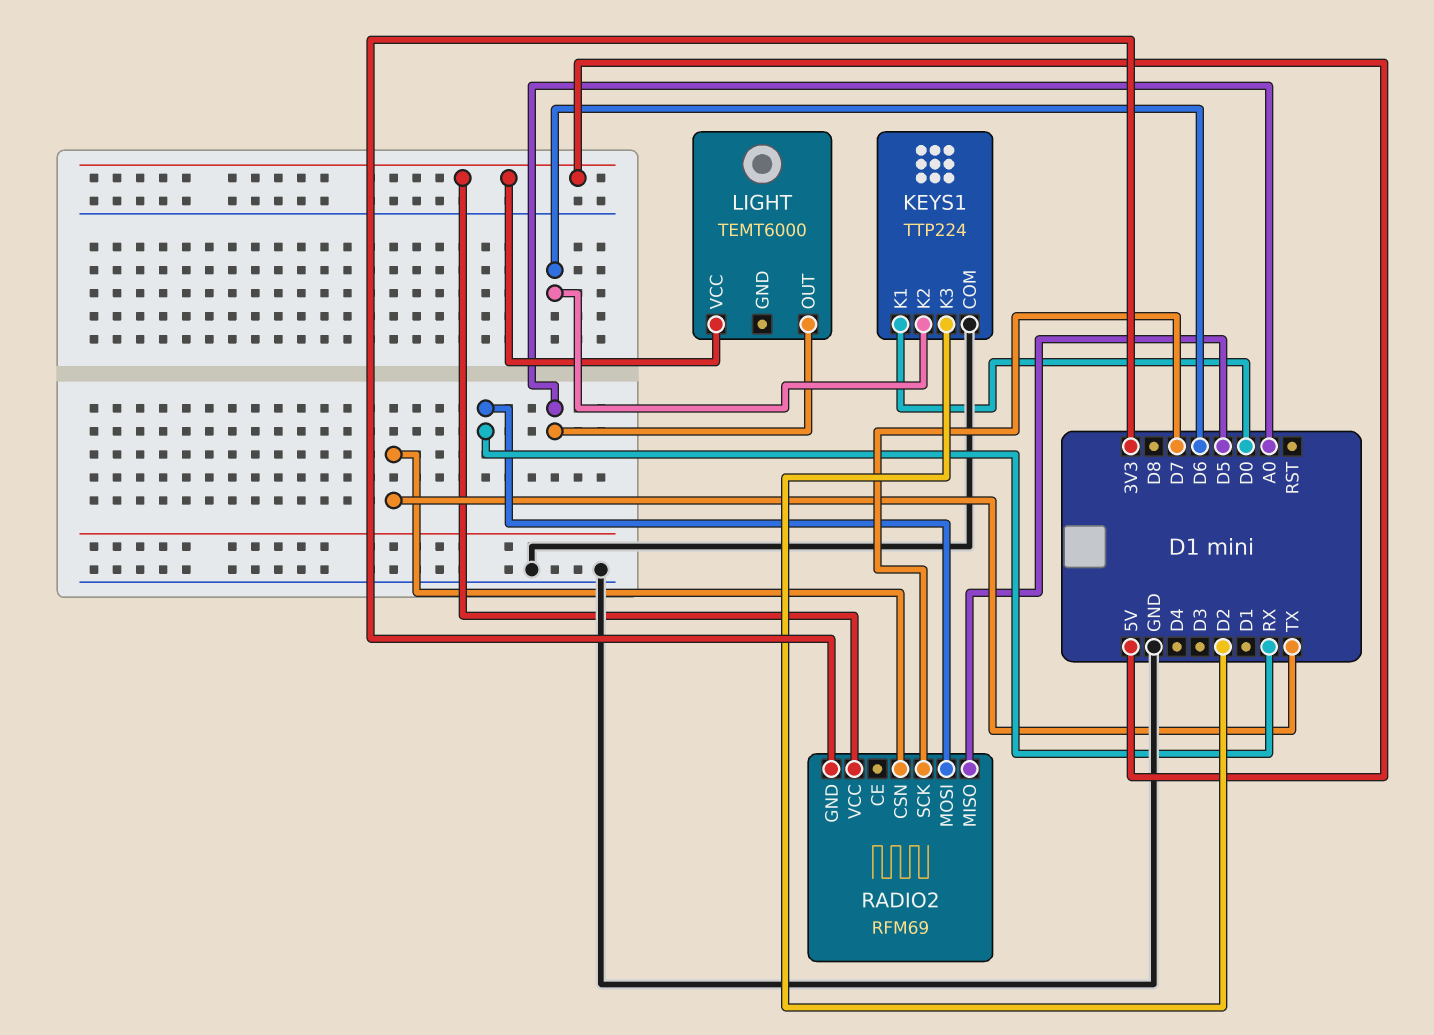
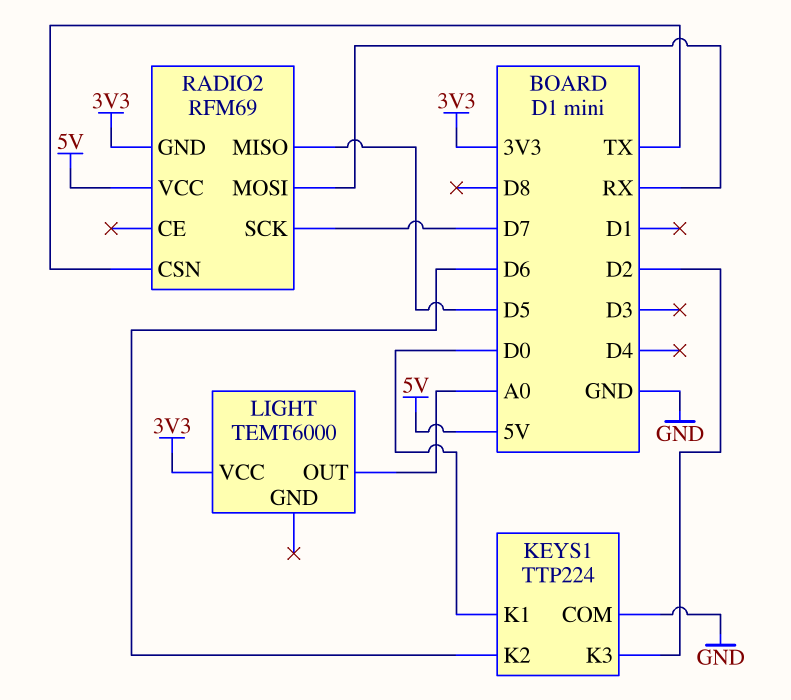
LIGHT pin VCC: 5V -> 3V3

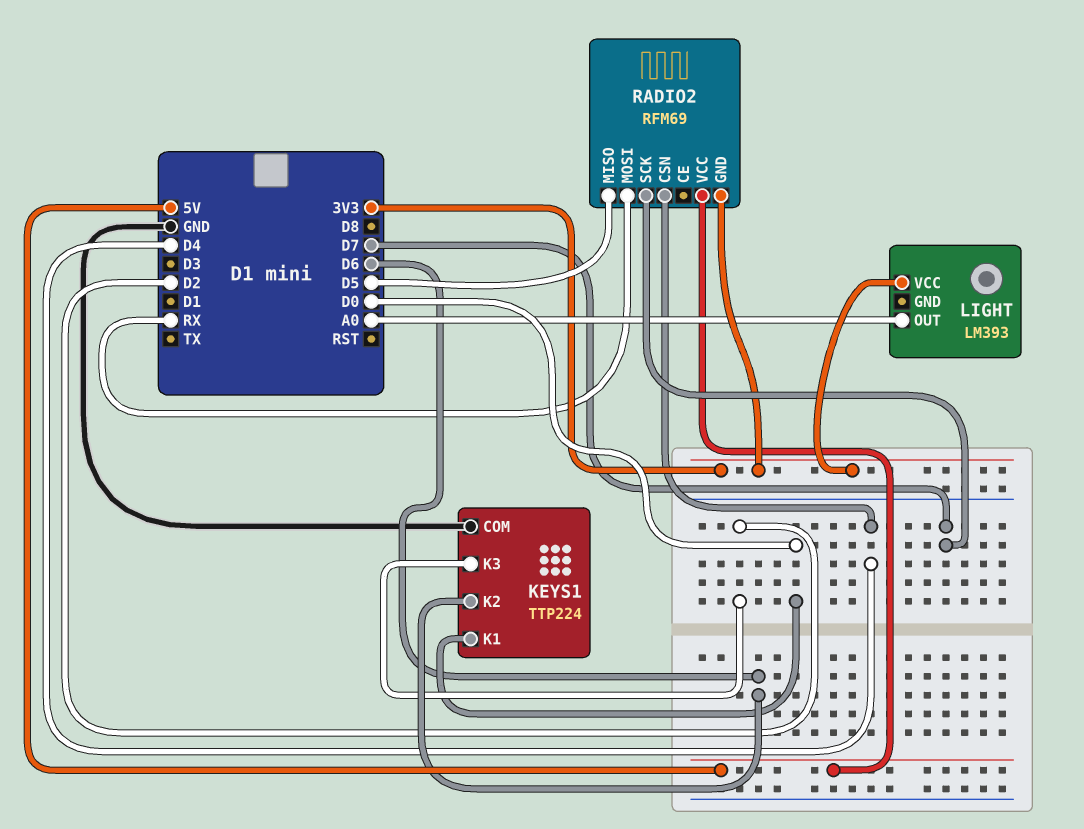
LIGHT: TEMT6000 -> LM393
RADIO2 pin CSN: TX -> D4

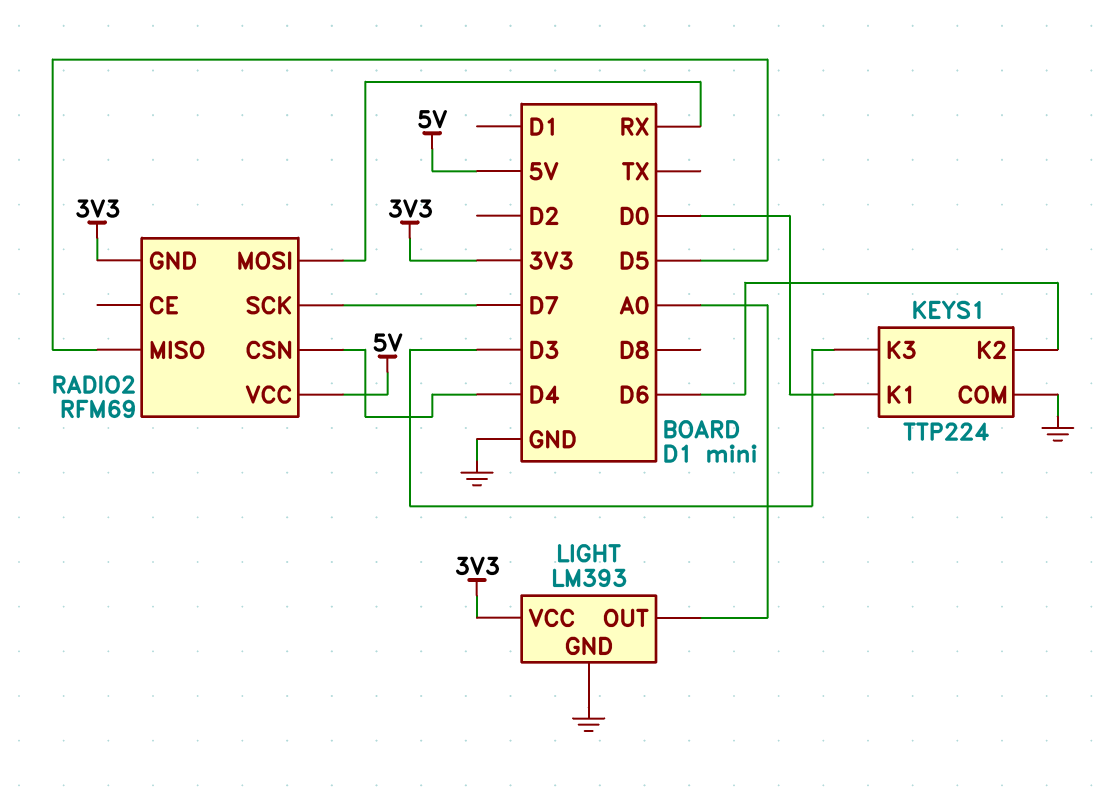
KEYS1 pin K3: D2 -> D3
LIGHT pin GND: none -> GND

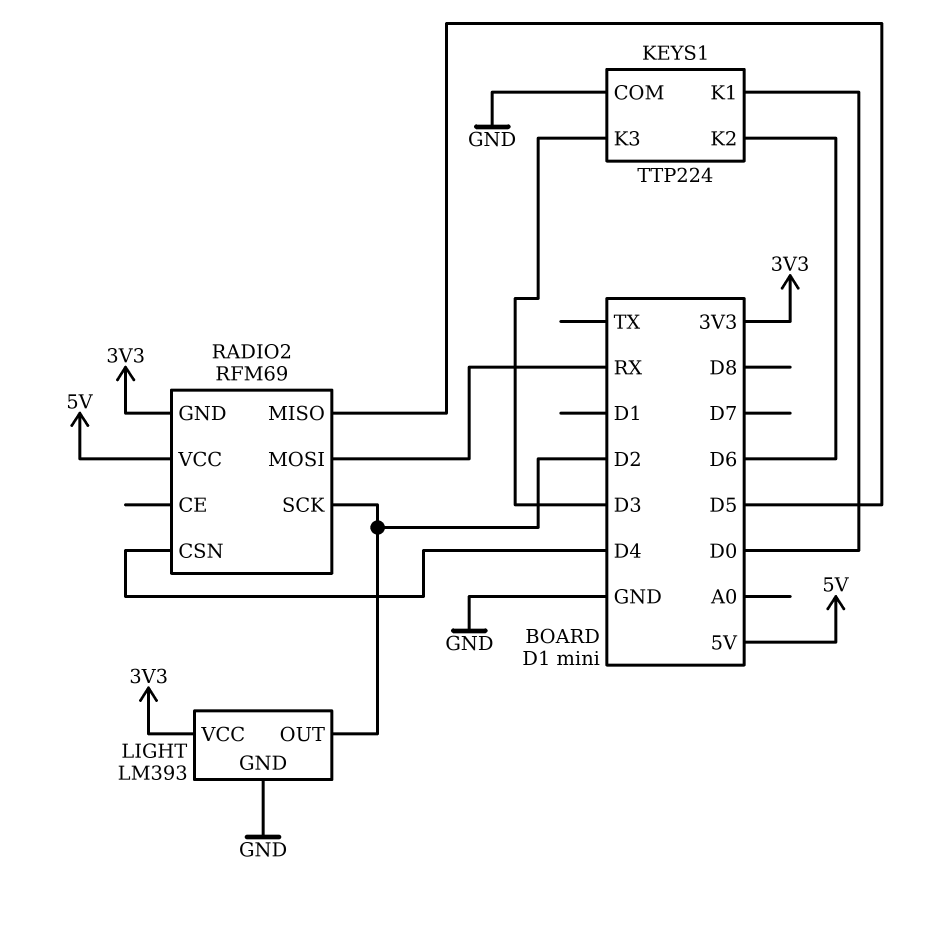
LIGHT pin OUT: A0 -> D2
RADIO2 pin SCK: D7 -> D2

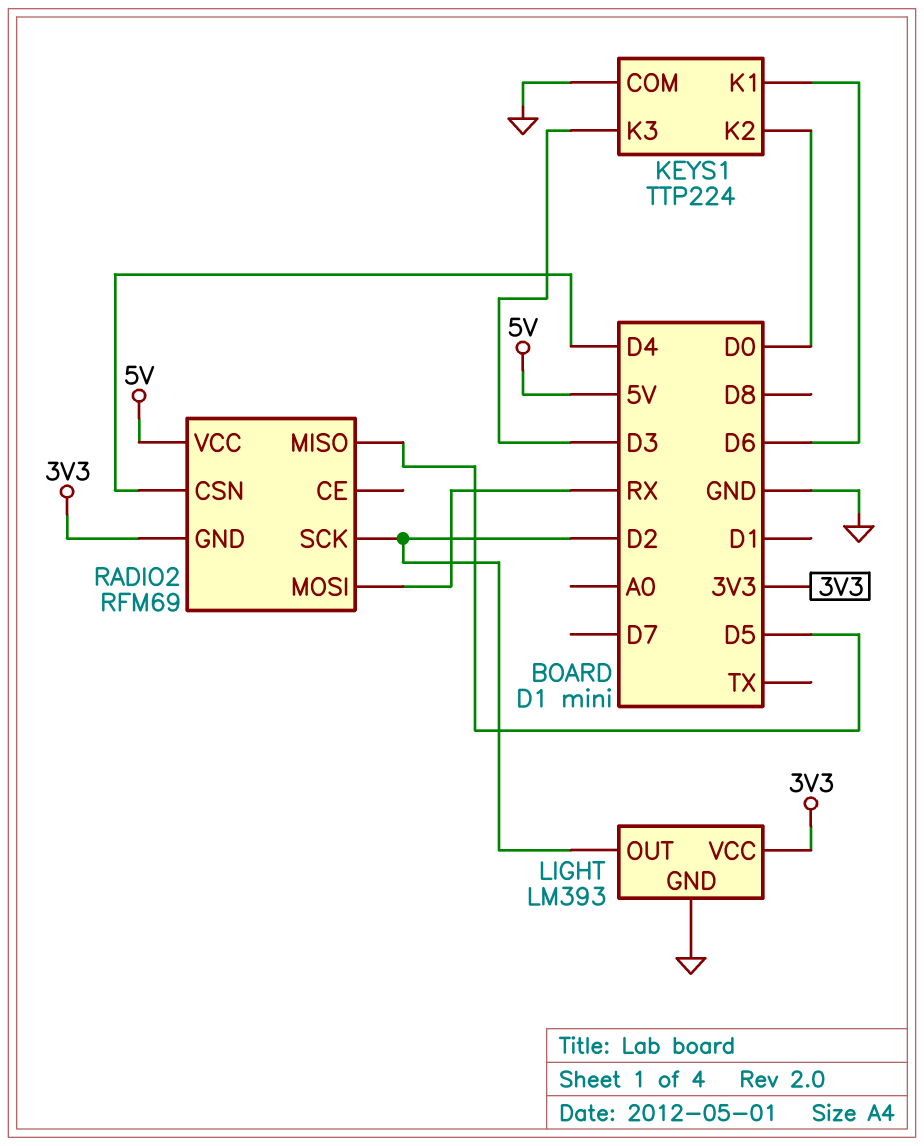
KEYS1 pin K1: D0 -> D6
KEYS1 pin K2: D6 -> D0

